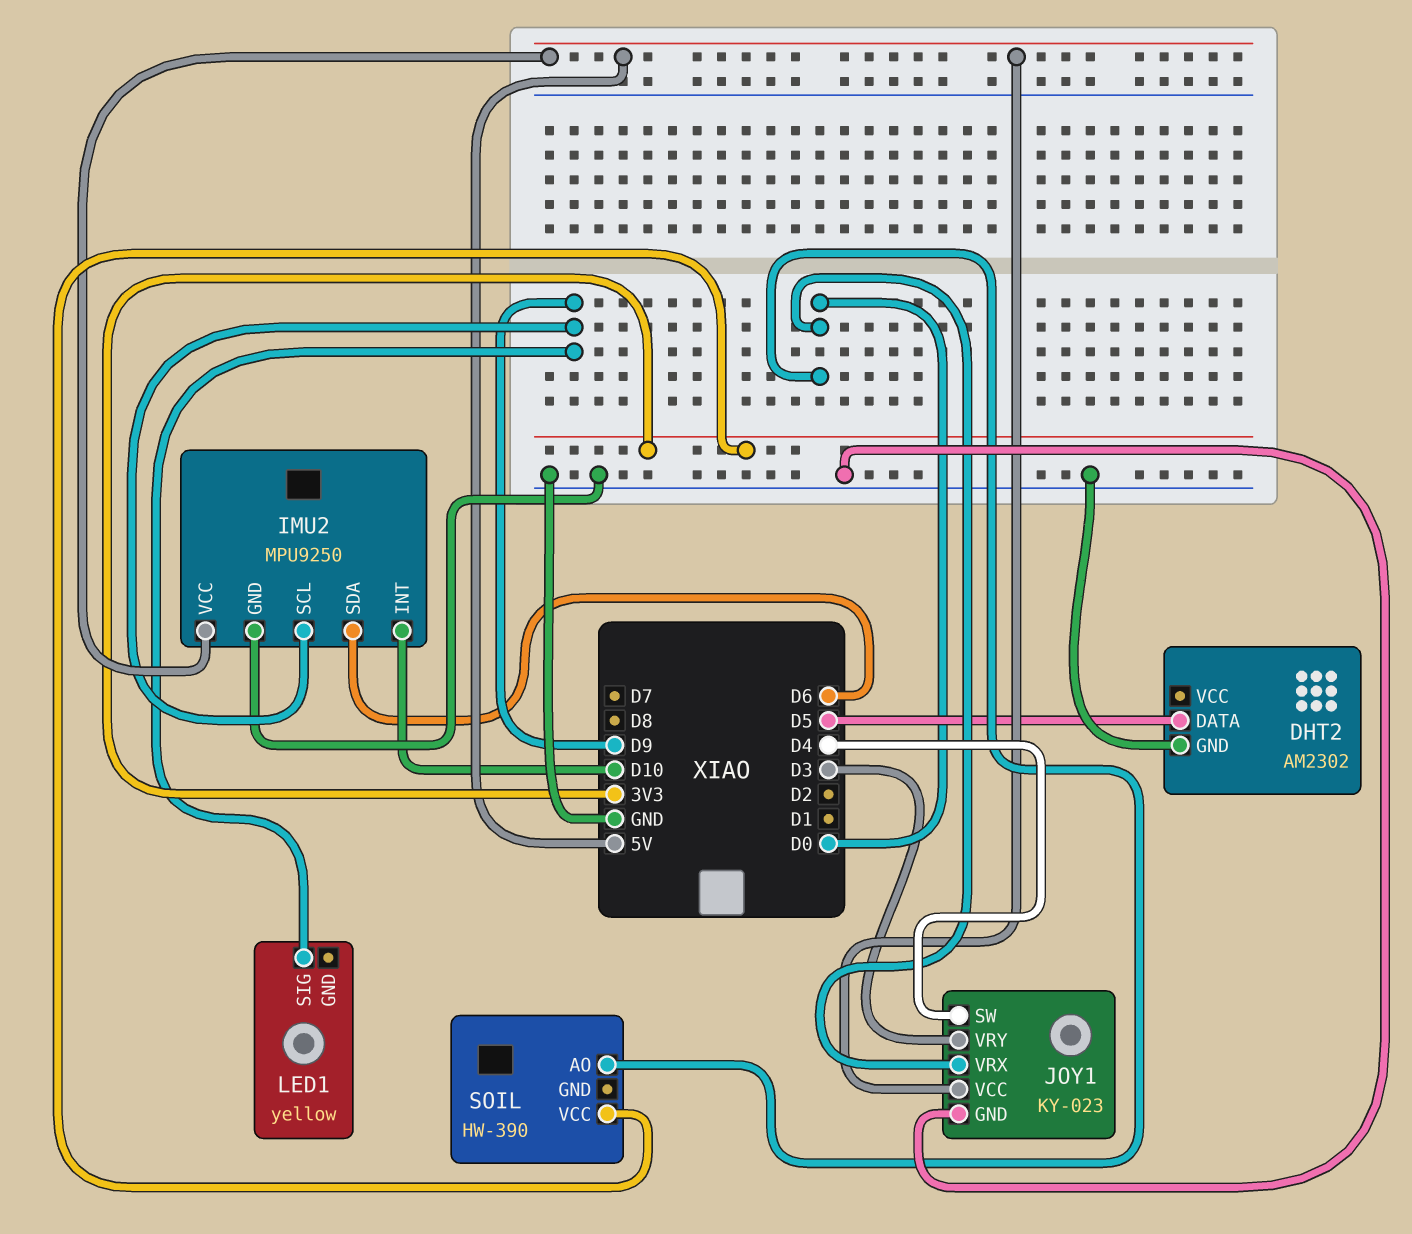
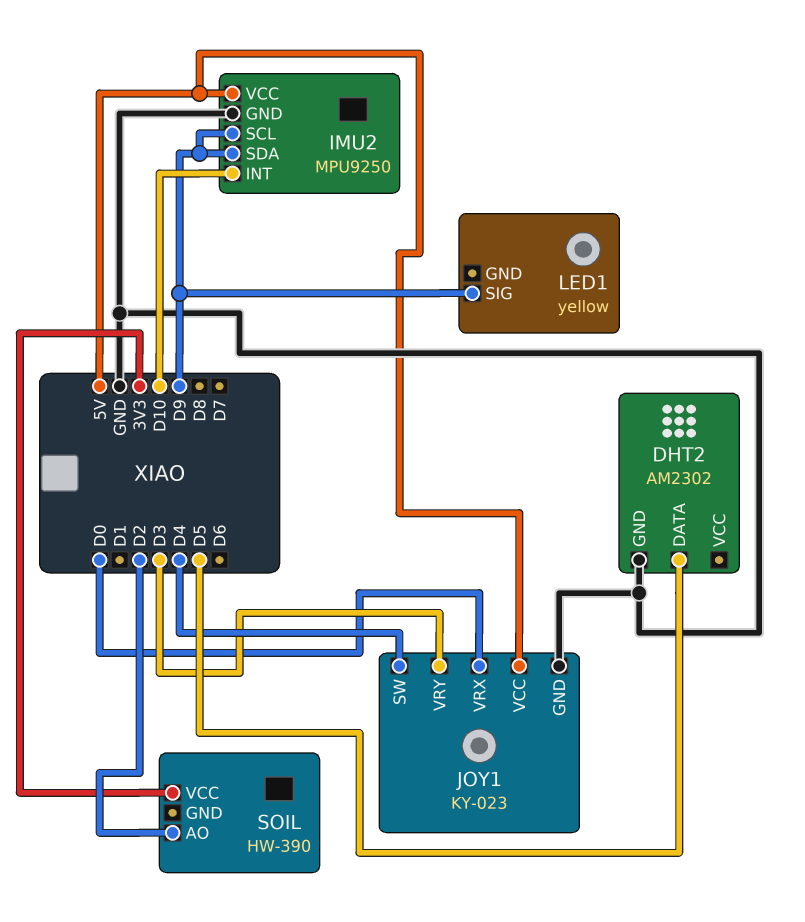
IMU2 pin SDA: D6 -> D9
SOIL pin AO: D0 -> D2

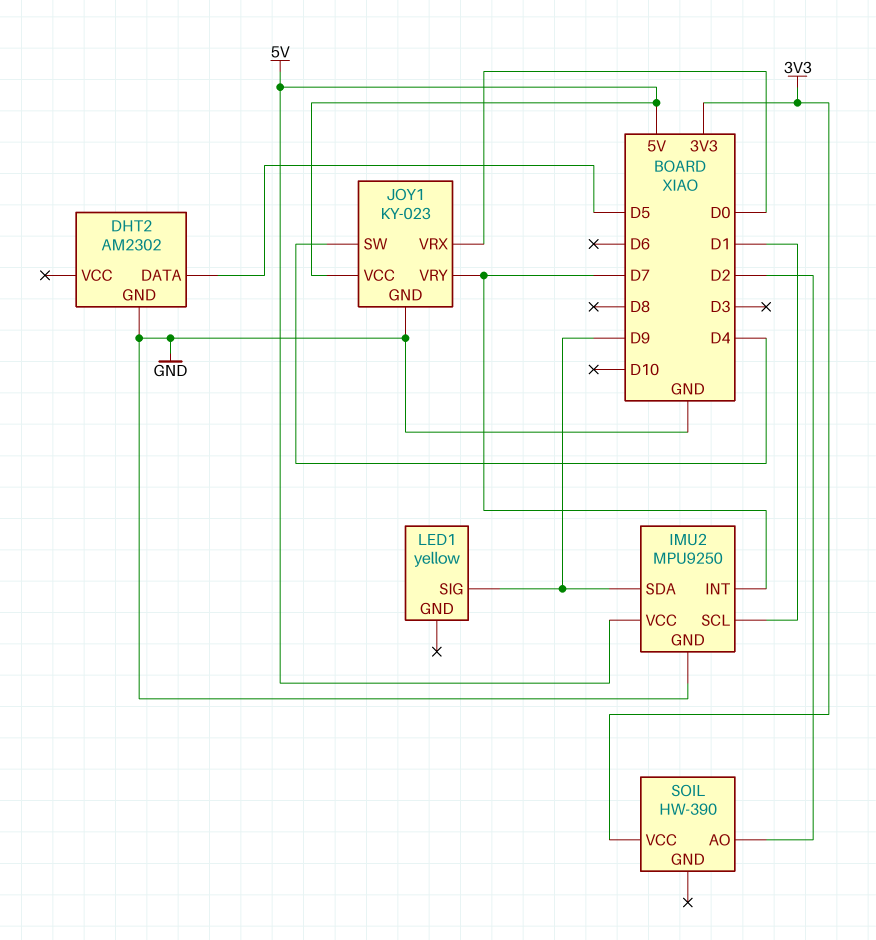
IMU2 pin INT: D10 -> D7
IMU2 pin SCL: D9 -> D1
JOY1 pin VRY: D3 -> D7

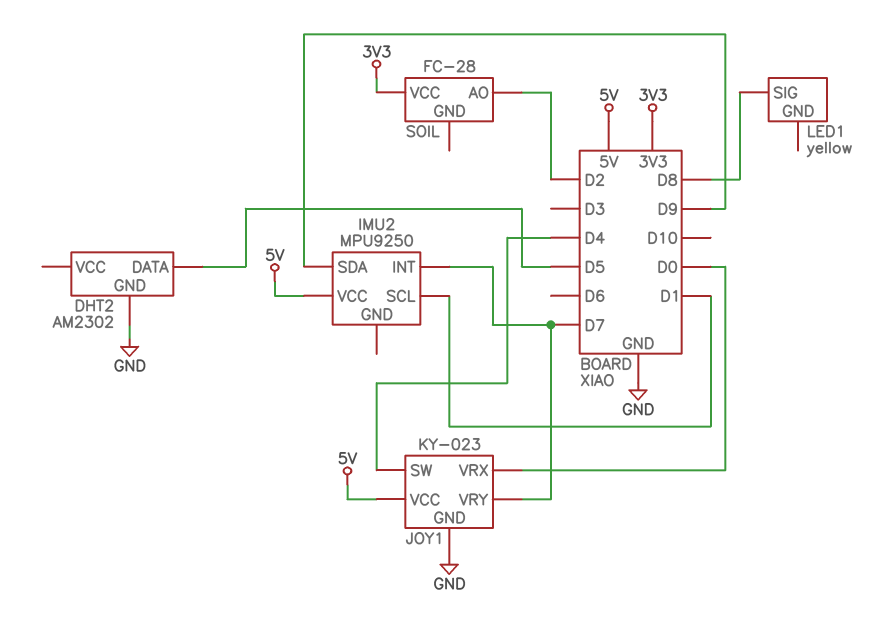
IMU2 pin GND: GND -> none
LED1 pin SIG: D9 -> D8
SOIL: HW-390 -> FC-28

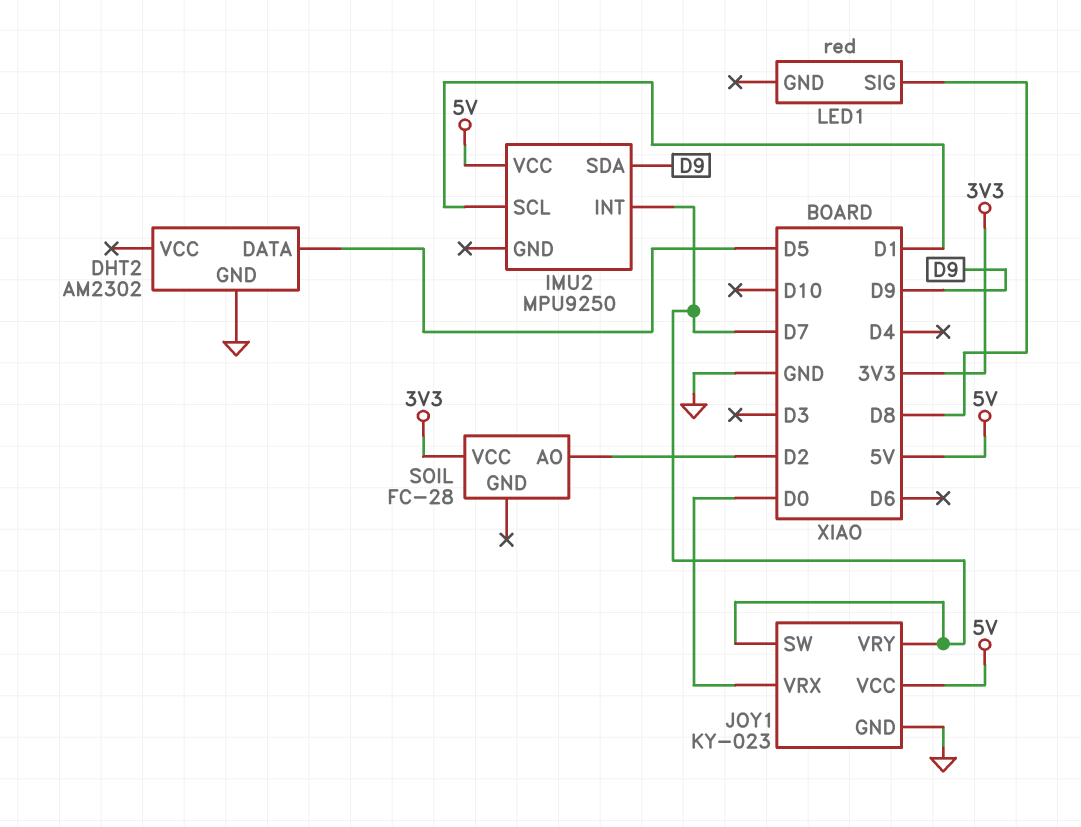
JOY1 pin SW: D4 -> D7
LED1: yellow -> red

